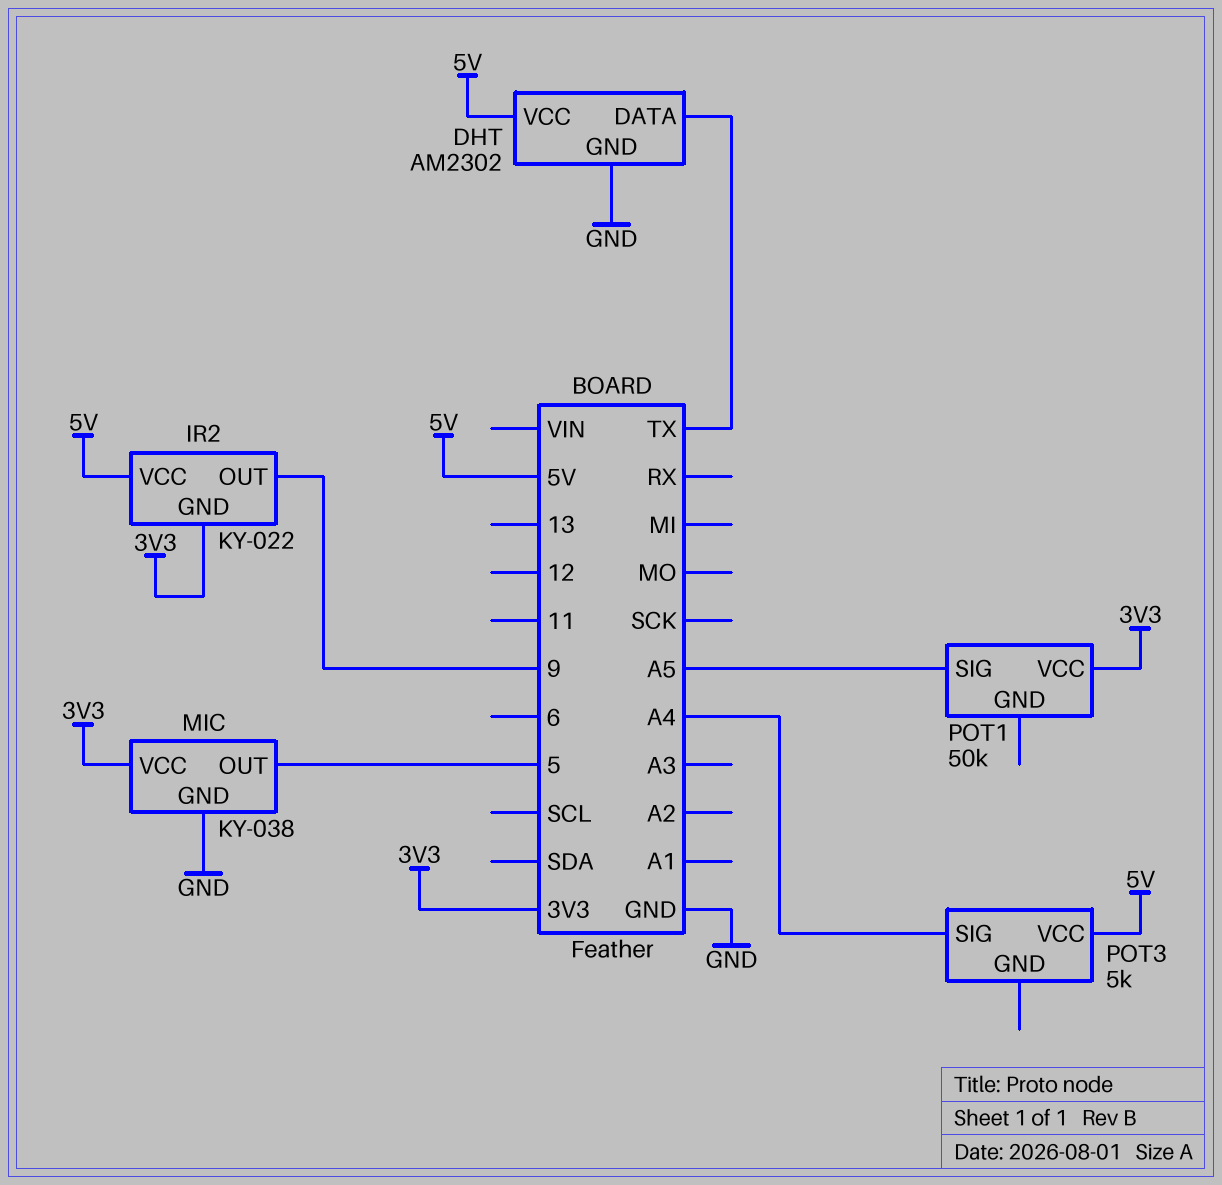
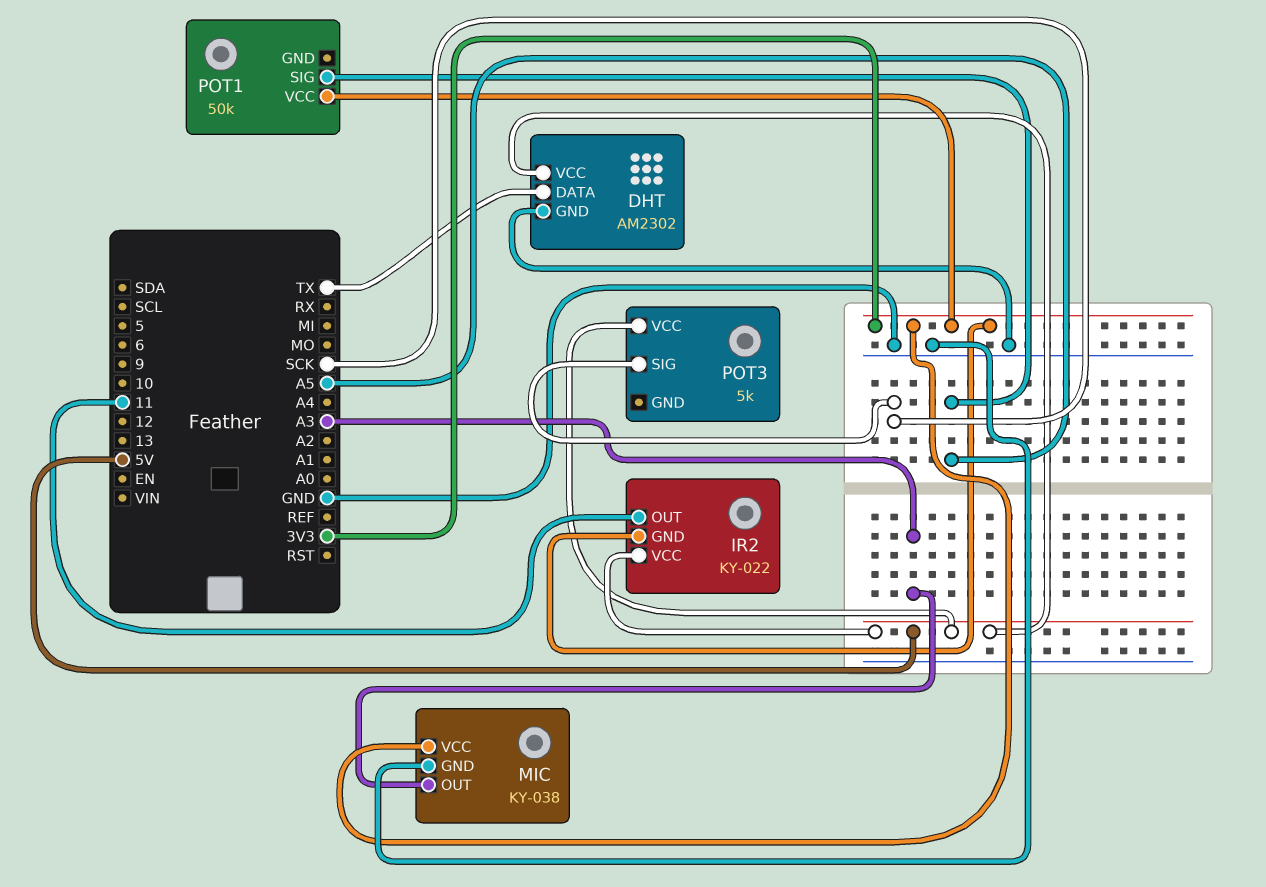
IR2 pin OUT: 9 -> 11
MIC pin OUT: 5 -> A3
POT3 pin SIG: A4 -> SCK

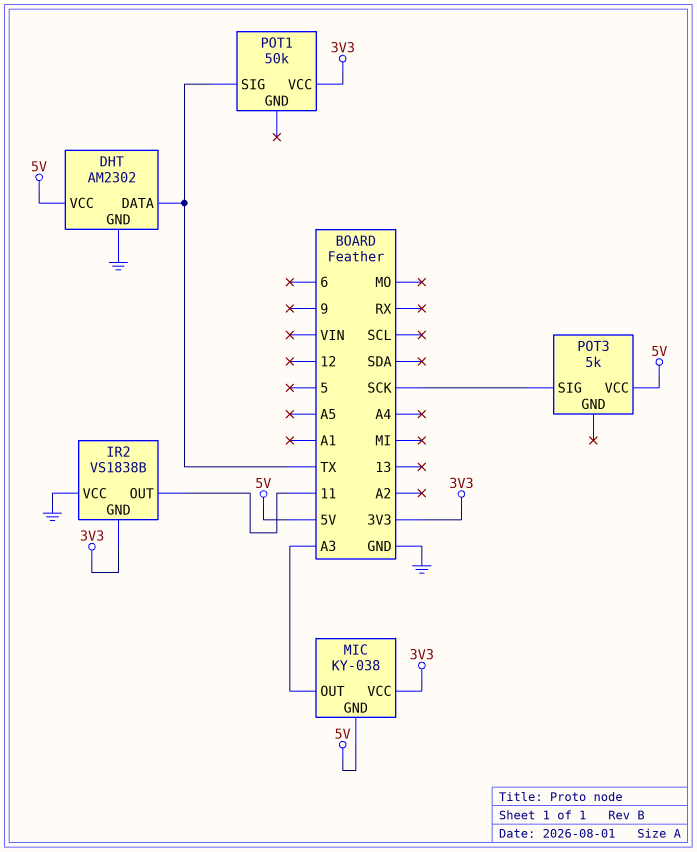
IR2: KY-022 -> VS1838B
IR2 pin VCC: 5V -> GND
MIC pin GND: GND -> 5V
POT1 pin SIG: A5 -> TX

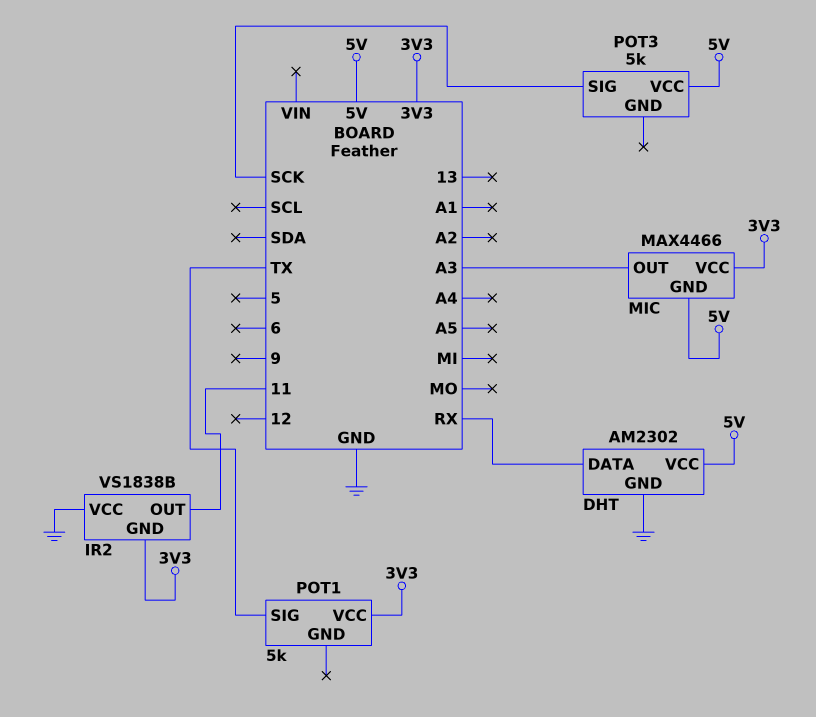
DHT pin DATA: TX -> RX
MIC: KY-038 -> MAX4466
POT1: 50k -> 5k

